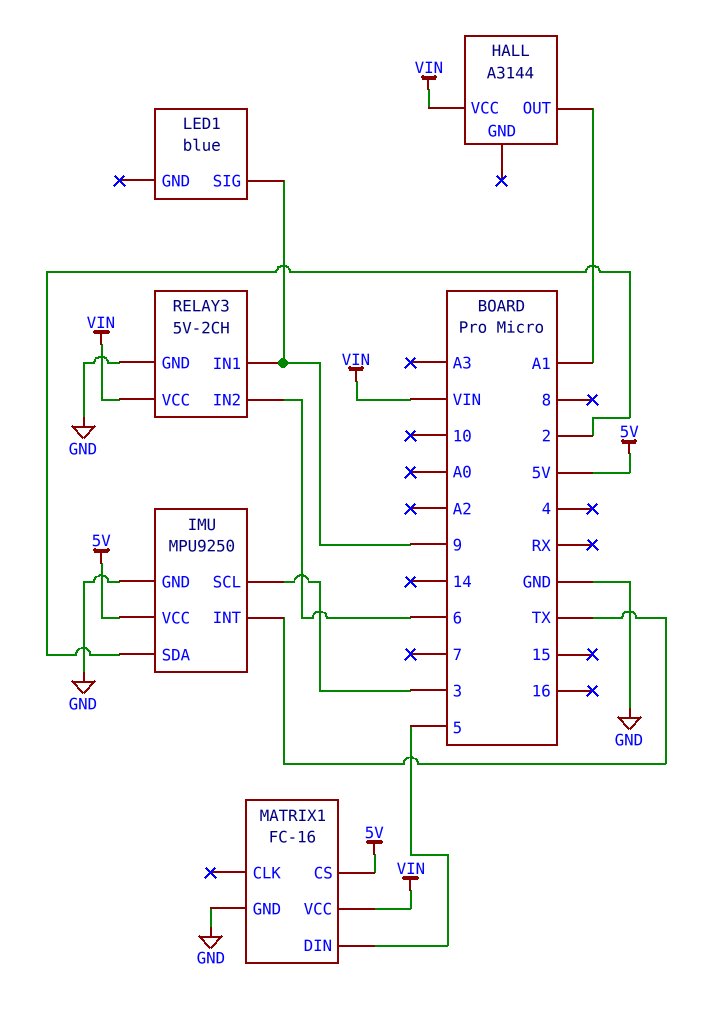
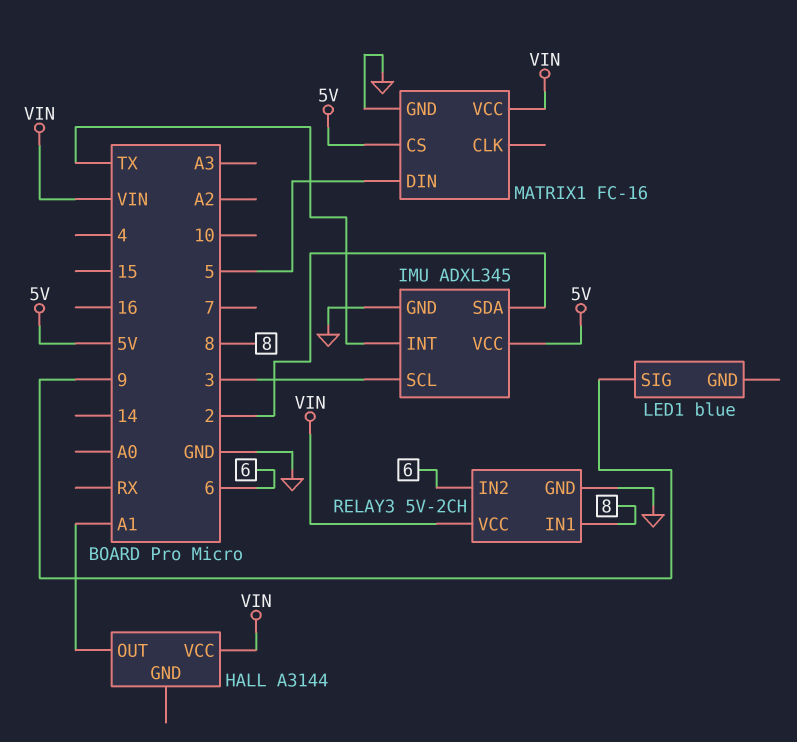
IMU: MPU9250 -> ADXL345
RELAY3 pin IN1: 9 -> 8

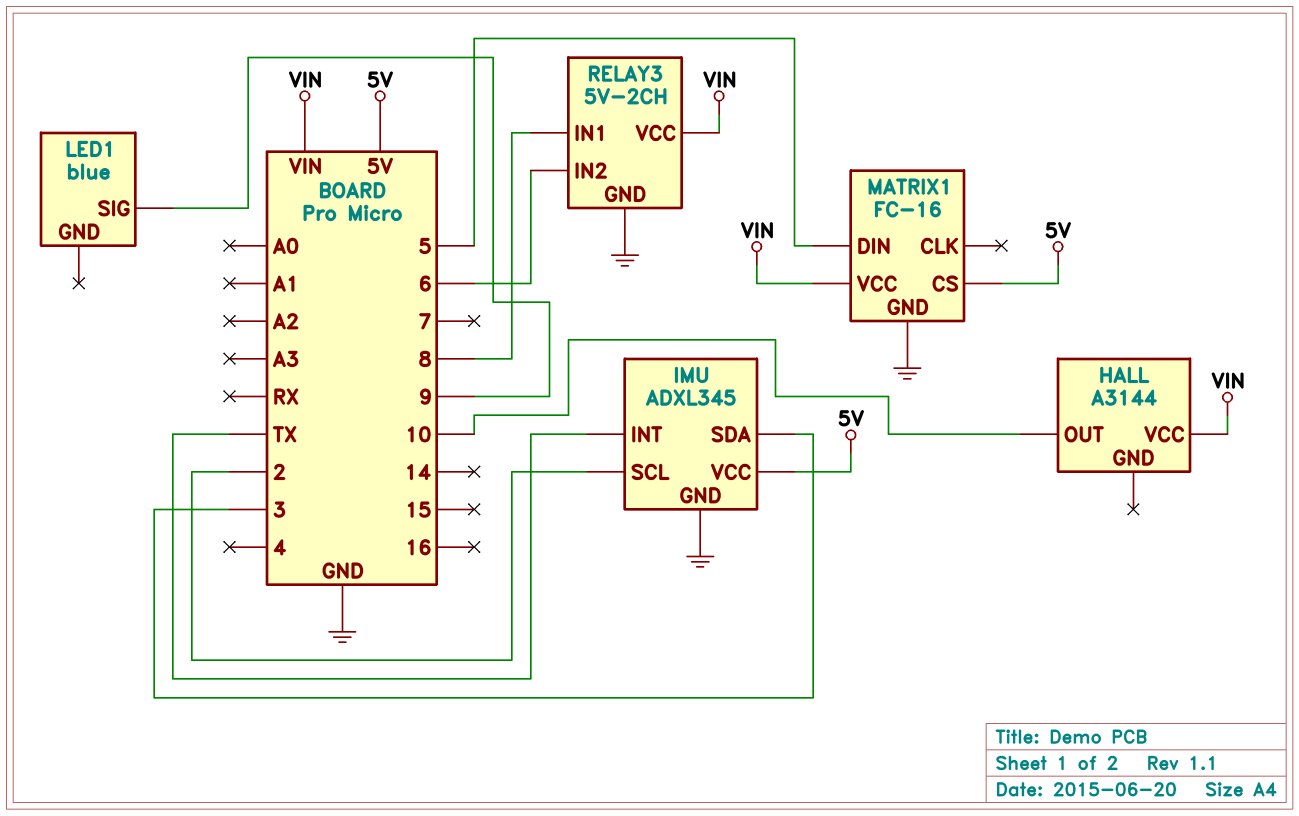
HALL pin OUT: A1 -> 10
IMU pin SCL: 3 -> 2
IMU pin SDA: 2 -> 3

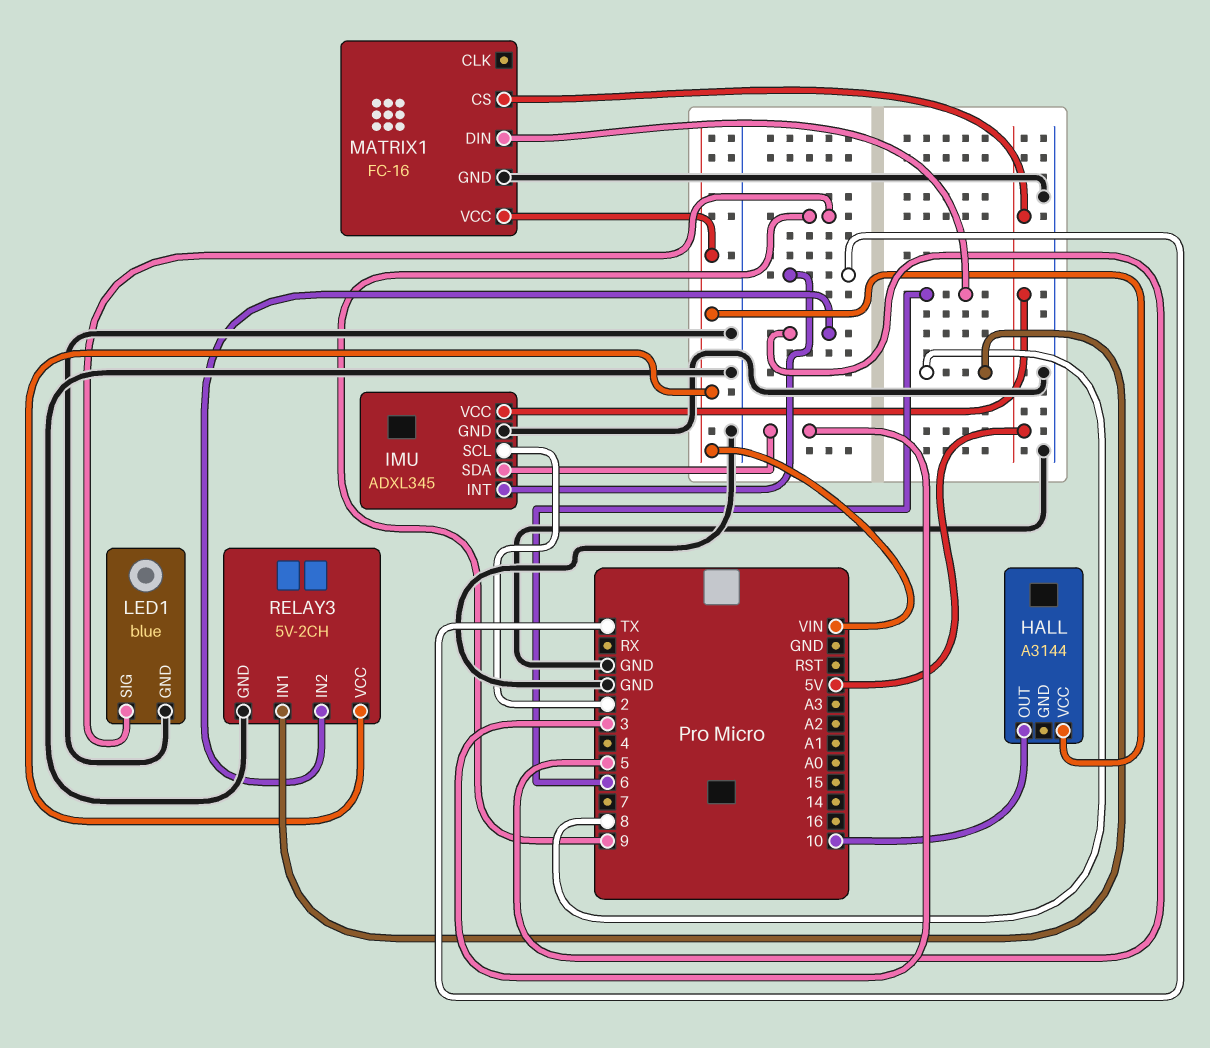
LED1 pin GND: none -> GND
MATRIX1 pin DIN: 5 -> 6
RELAY3 pin IN2: 6 -> 5

